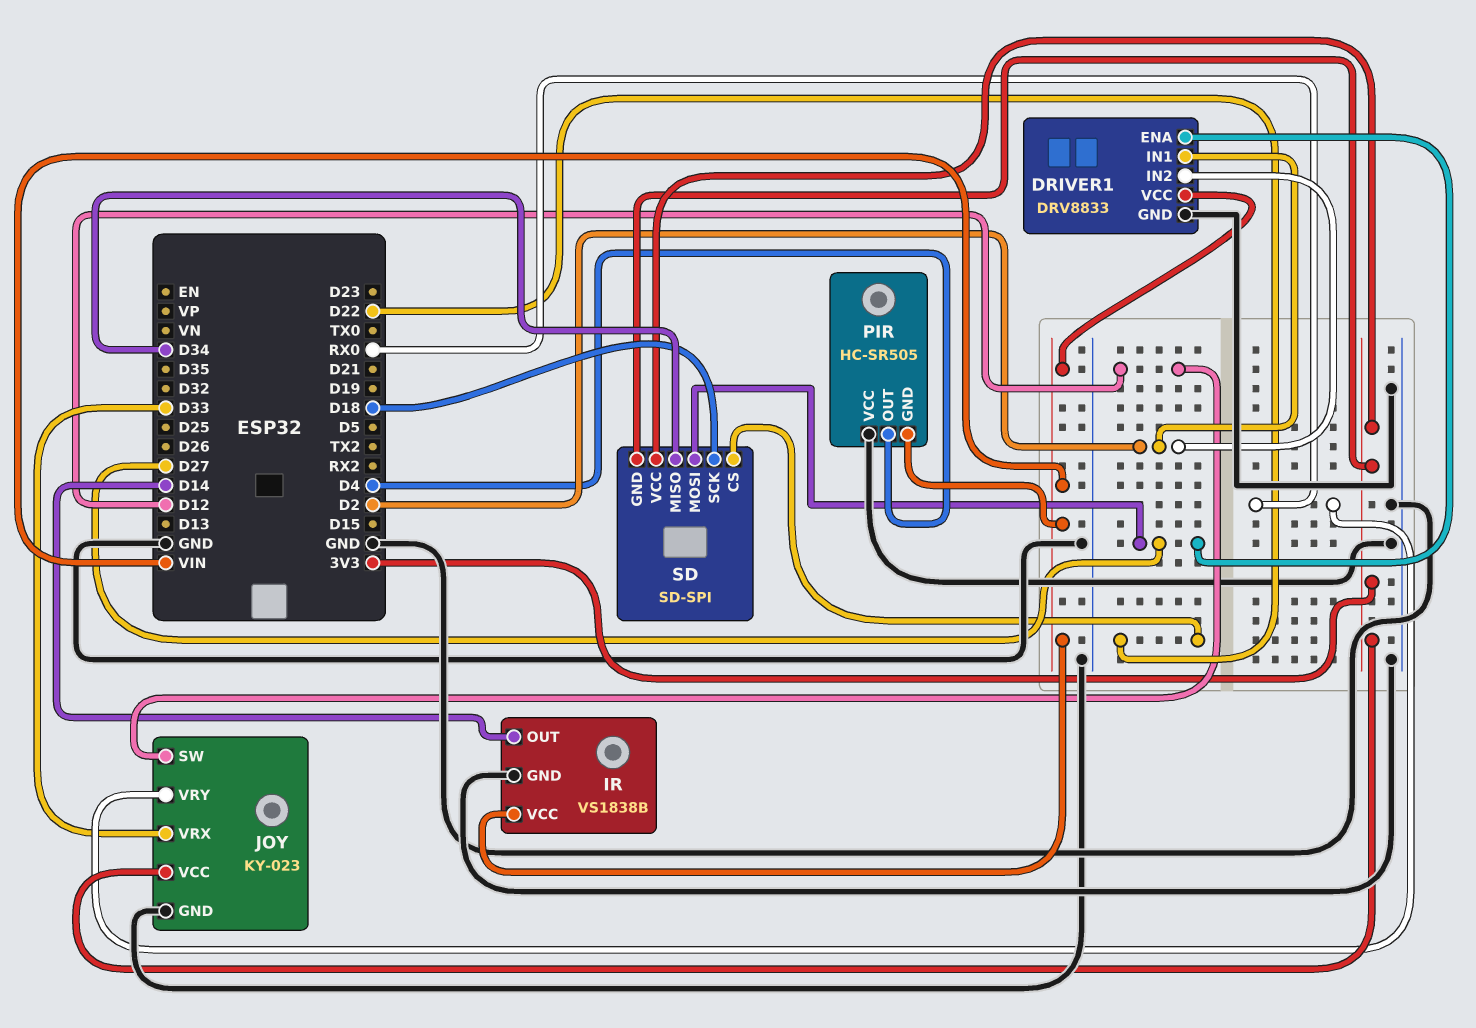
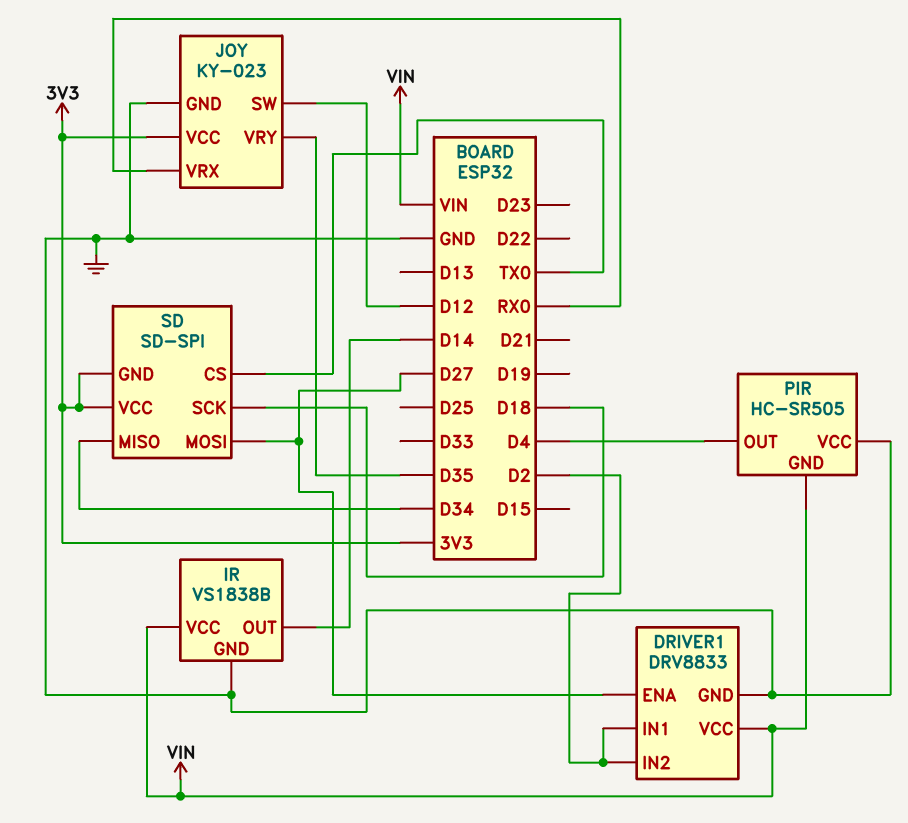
JOY pin VRX: D33 -> RX0
JOY pin VRY: RX0 -> D35
SD pin CS: D22 -> TX0

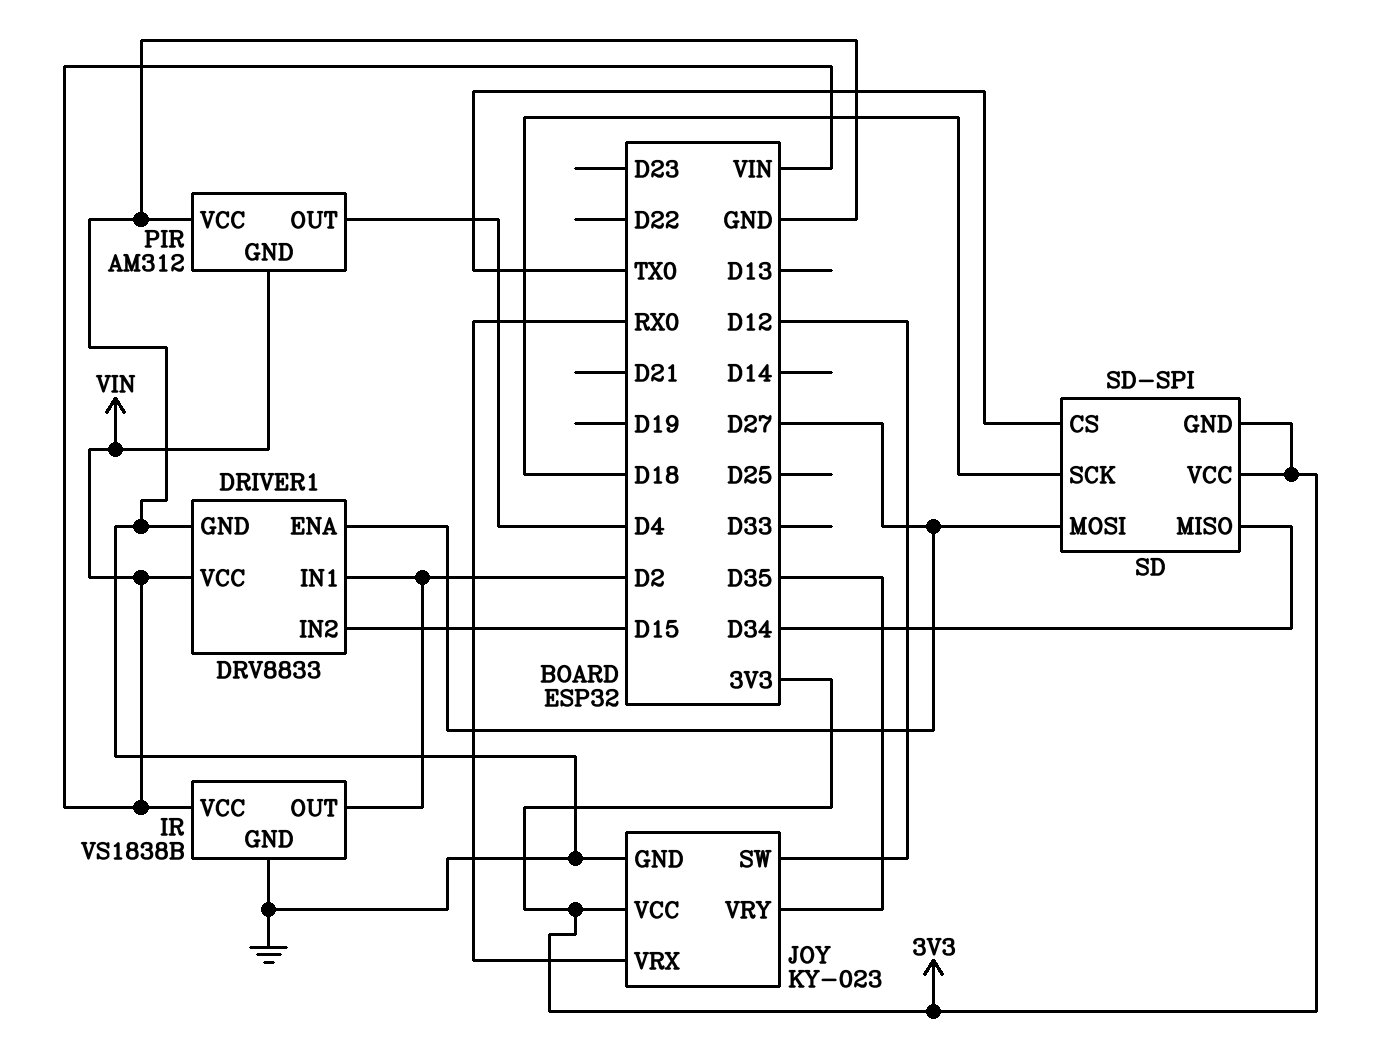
DRIVER1 pin IN2: D2 -> D15
IR pin OUT: D14 -> D2
PIR: HC-SR505 -> AM312

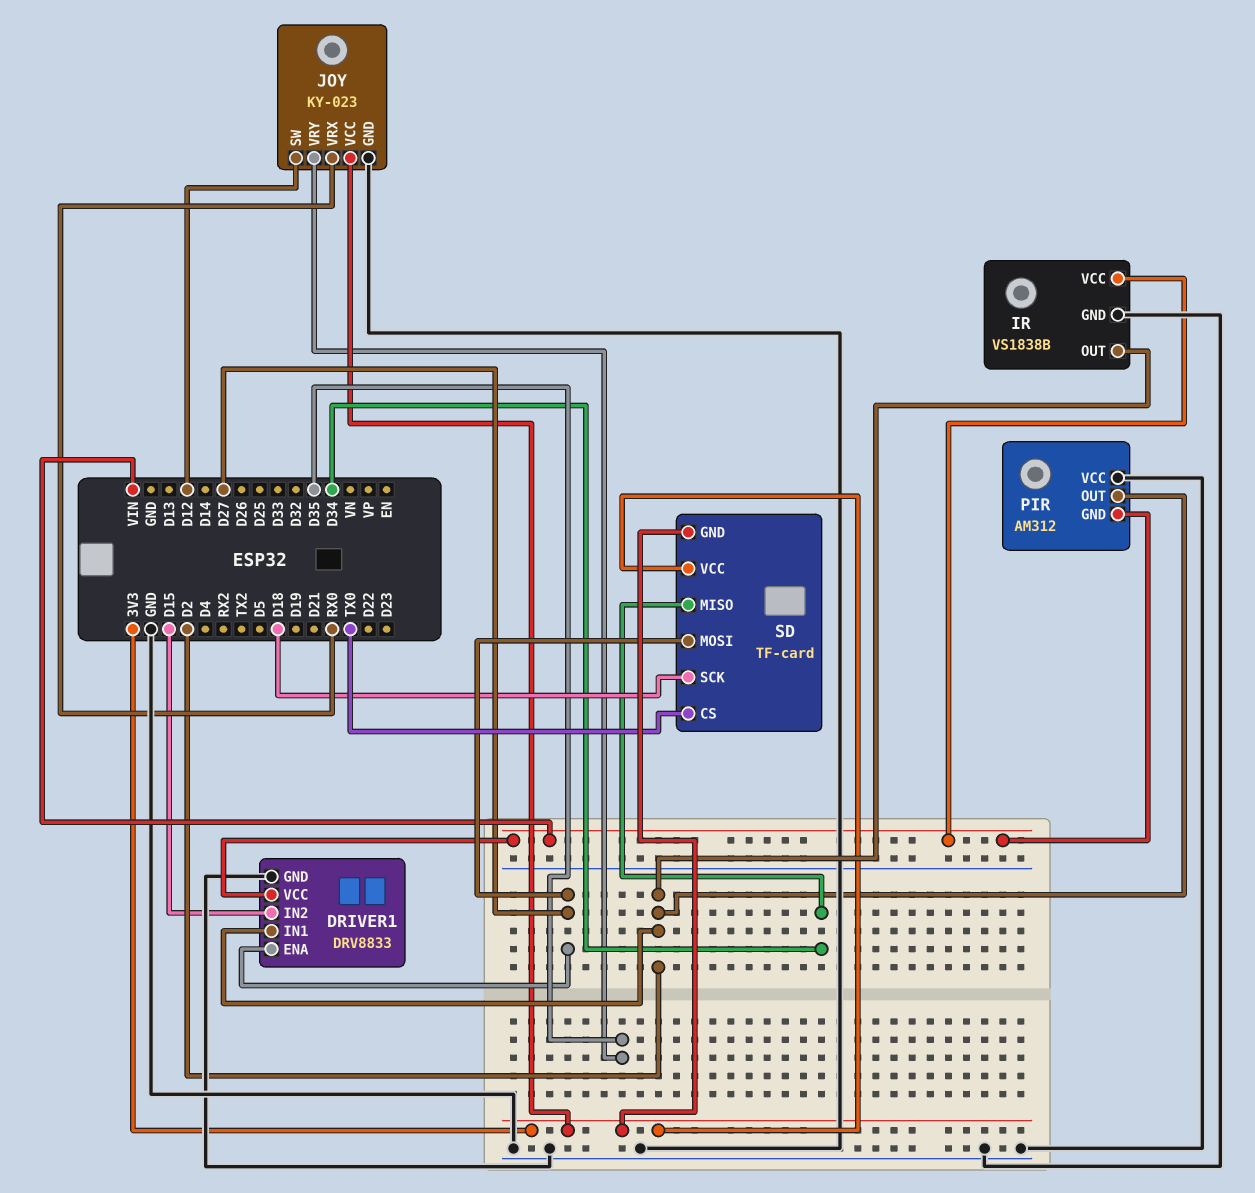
PIR pin OUT: D4 -> D2
SD: SD-SPI -> TF-card

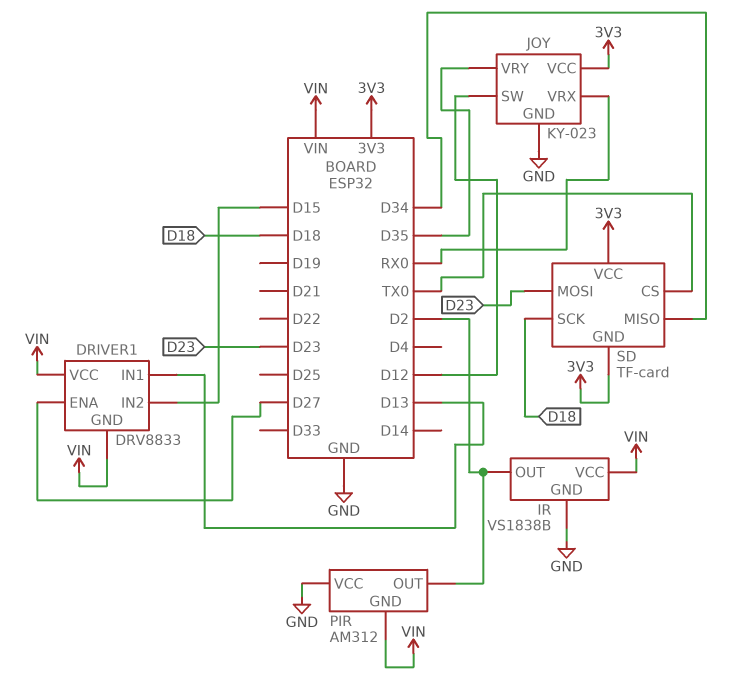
DRIVER1 pin GND: GND -> VIN
DRIVER1 pin IN1: D2 -> D13
SD pin MOSI: D27 -> D23

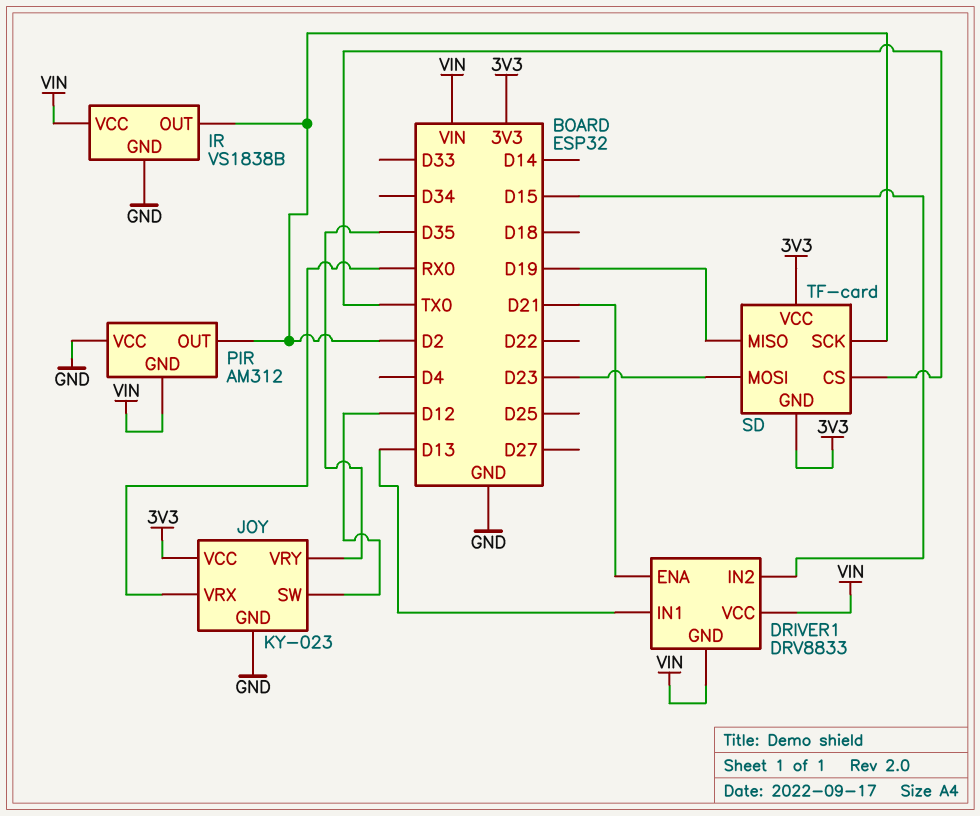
DRIVER1 pin ENA: D27 -> D21
SD pin MISO: D34 -> D19
SD pin SCK: D18 -> D2

